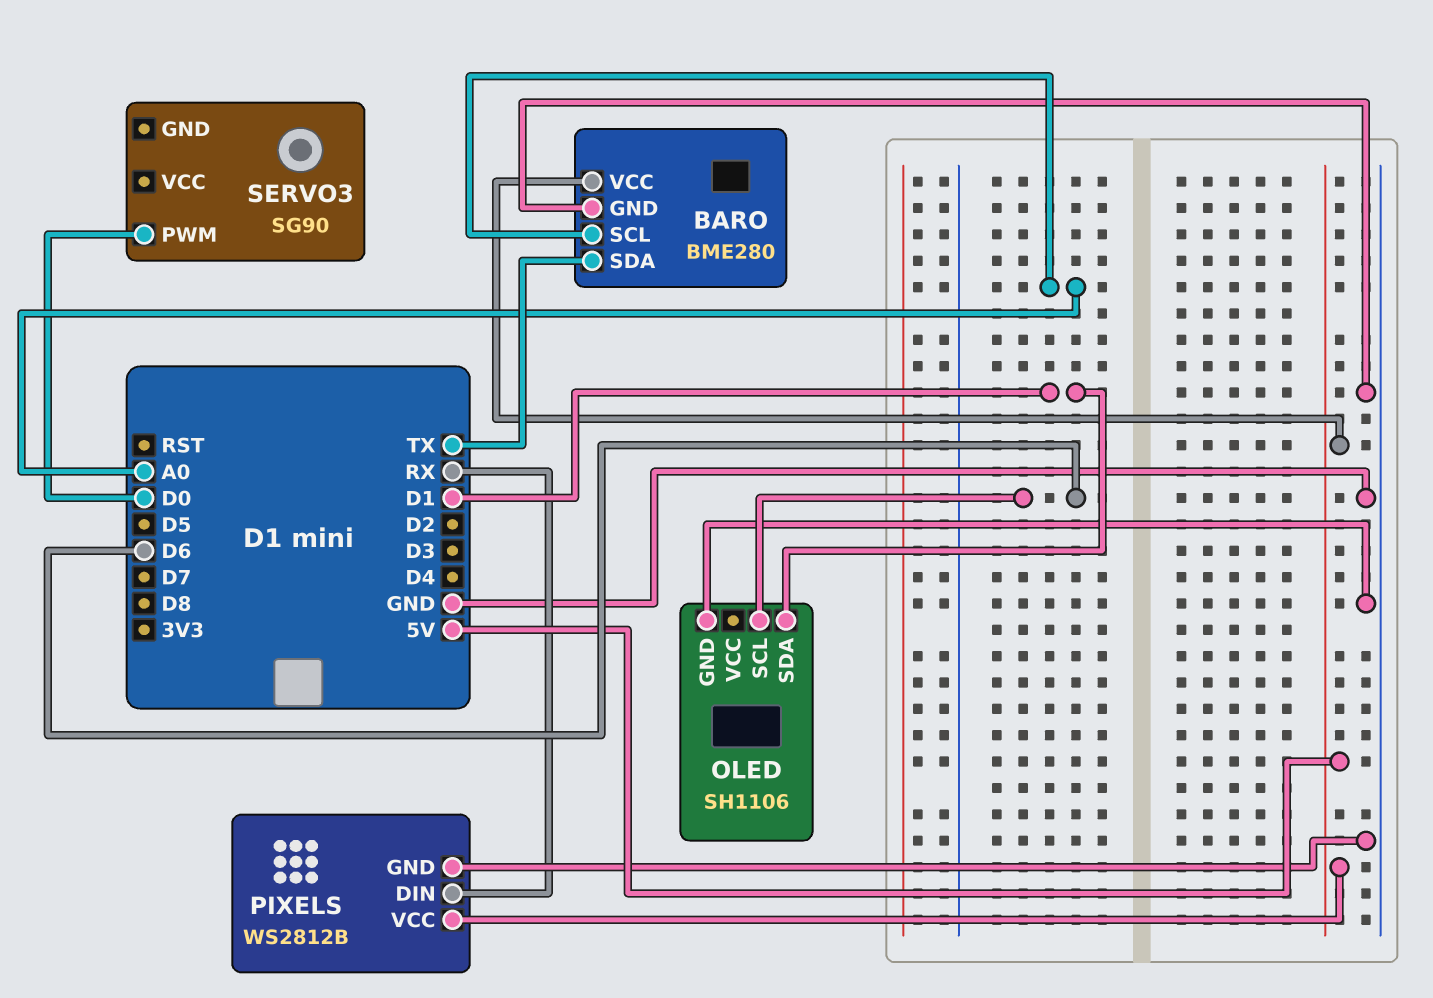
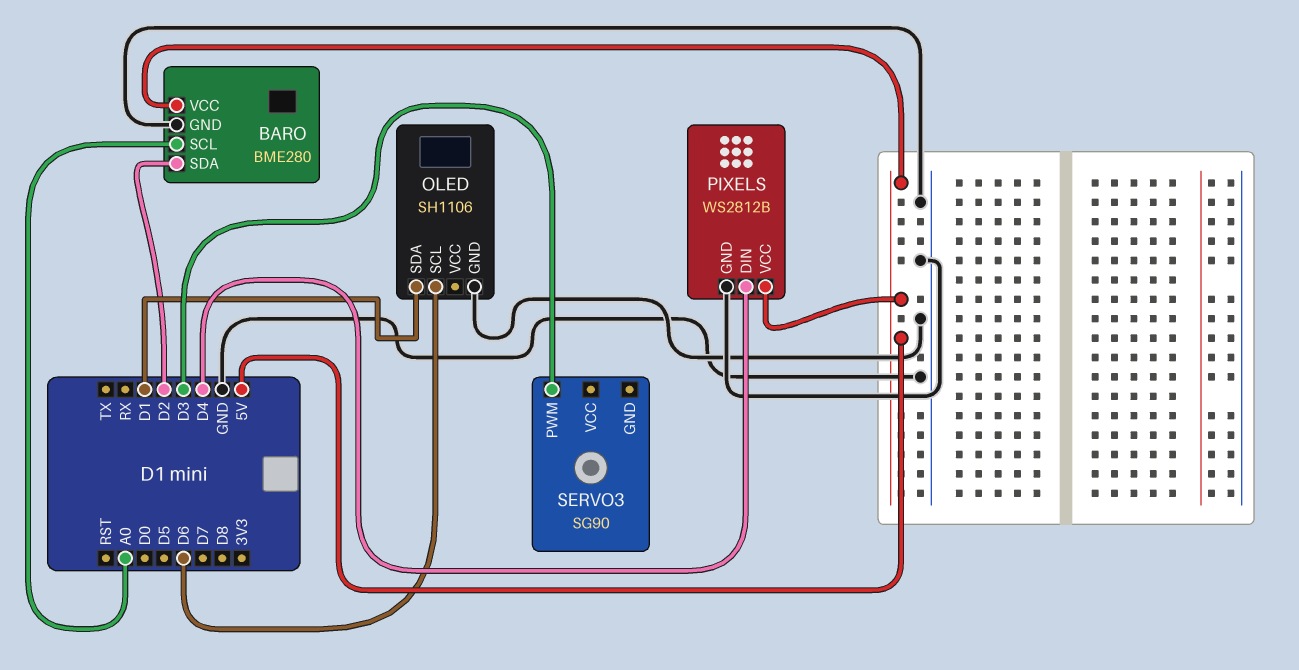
BARO pin SDA: TX -> D2
PIXELS pin DIN: RX -> D4
SERVO3 pin PWM: D0 -> D3

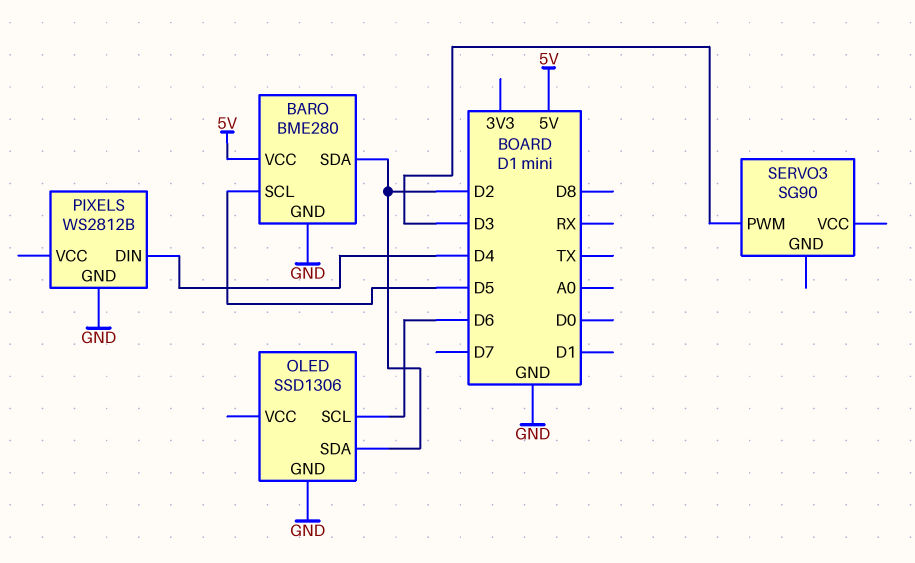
BARO pin SCL: A0 -> D5
OLED: SH1106 -> SSD1306
OLED pin SDA: D1 -> D2
PIXELS pin VCC: 5V -> none

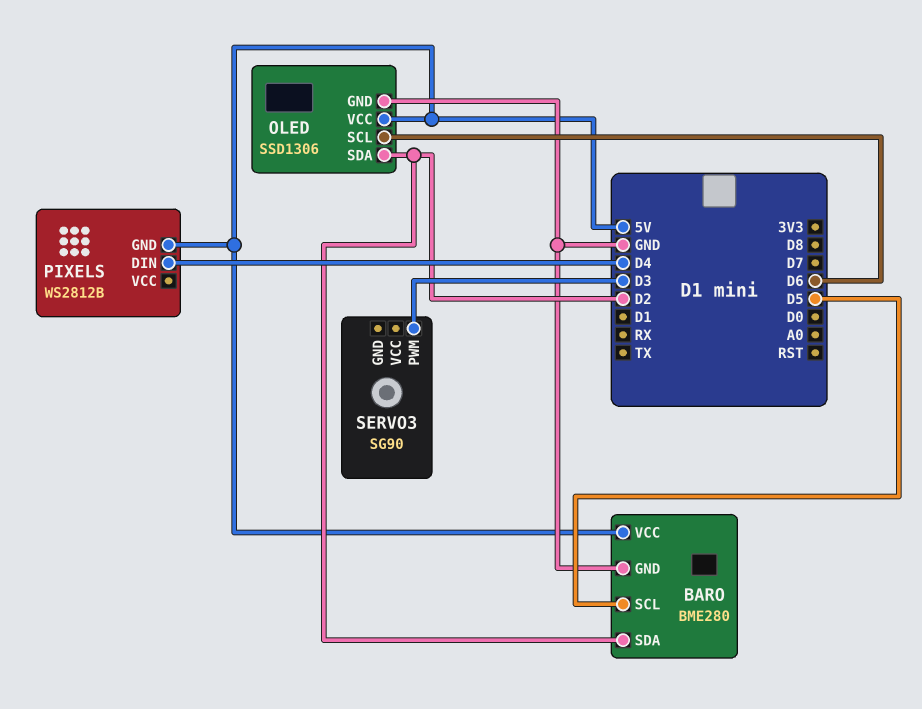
OLED pin VCC: none -> 5V
PIXELS pin GND: GND -> 5V

